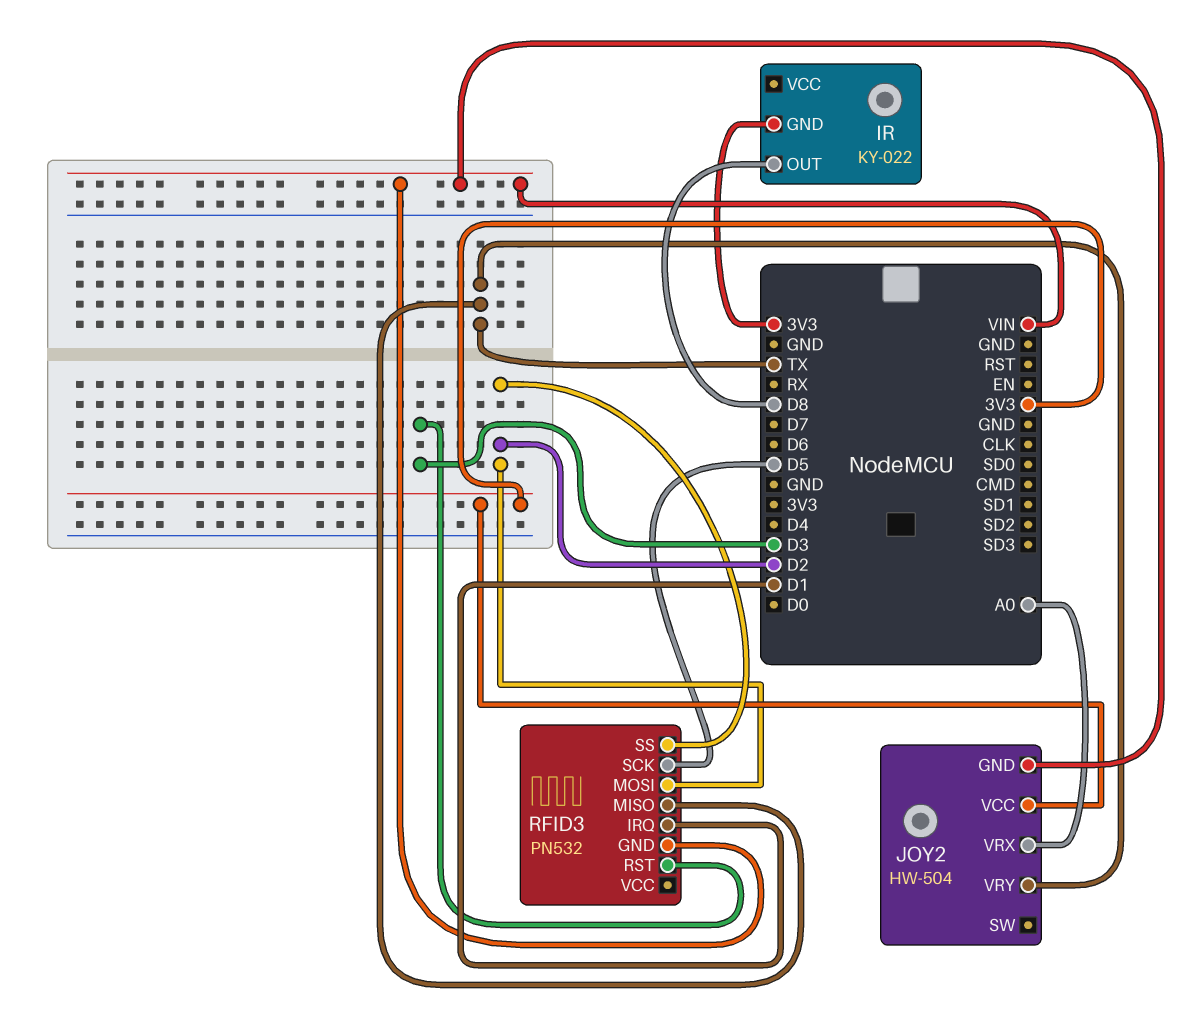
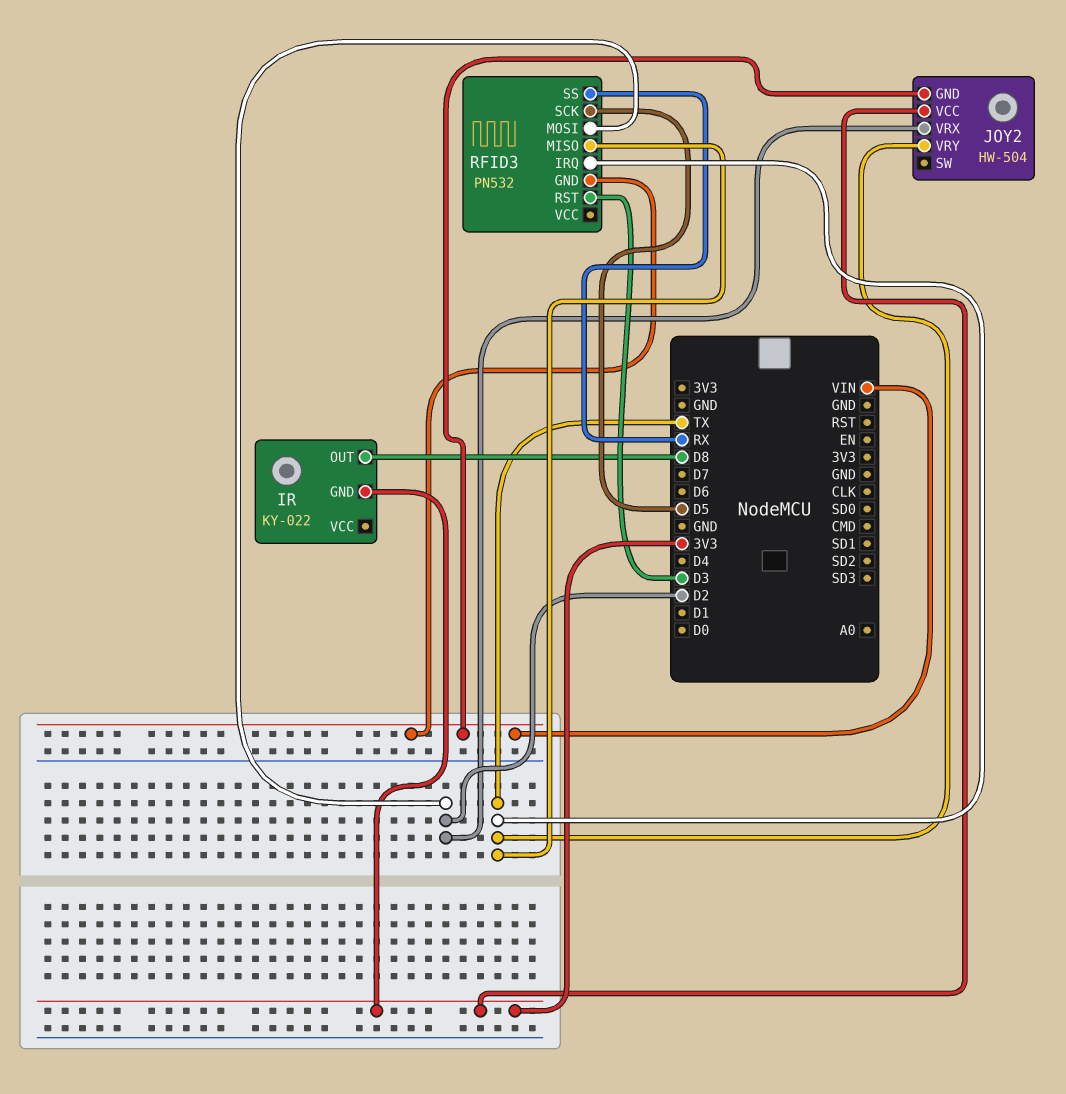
JOY2 pin VRX: A0 -> D2
RFID3 pin IRQ: D1 -> TX
RFID3 pin SS: D2 -> RX

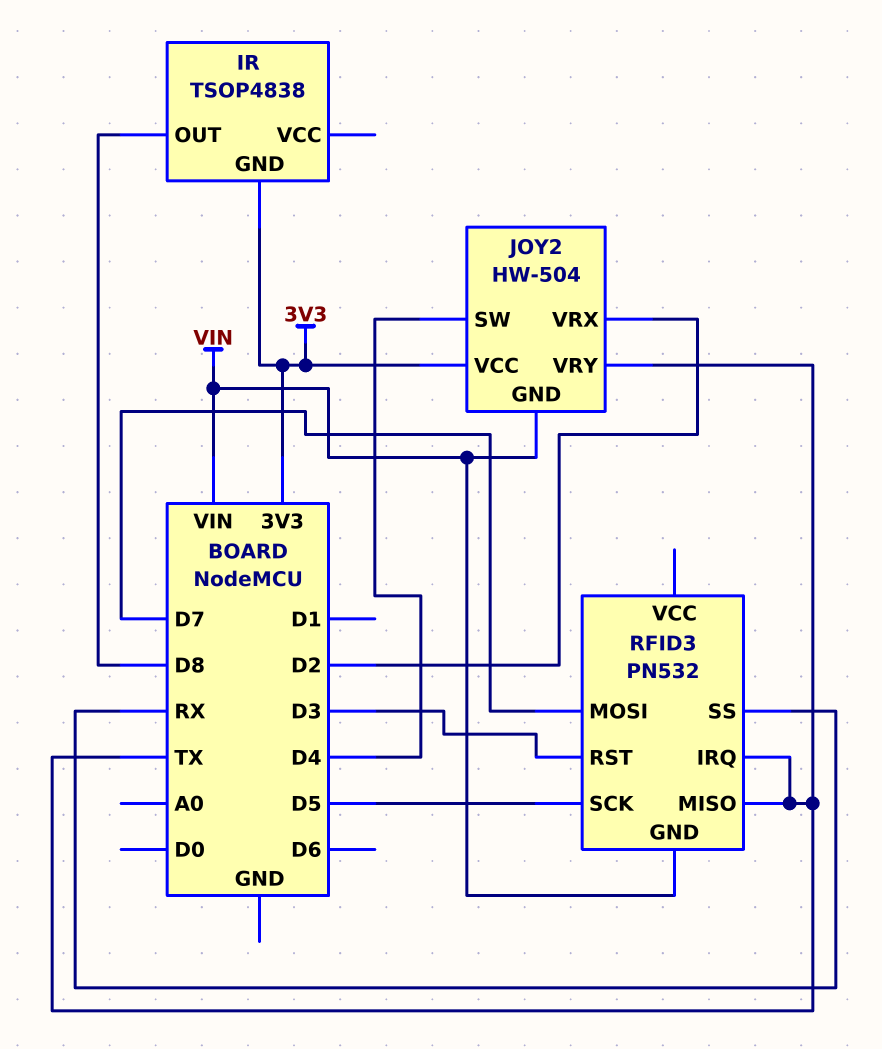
IR: KY-022 -> TSOP4838
JOY2 pin SW: none -> D4
RFID3 pin MOSI: D2 -> D7

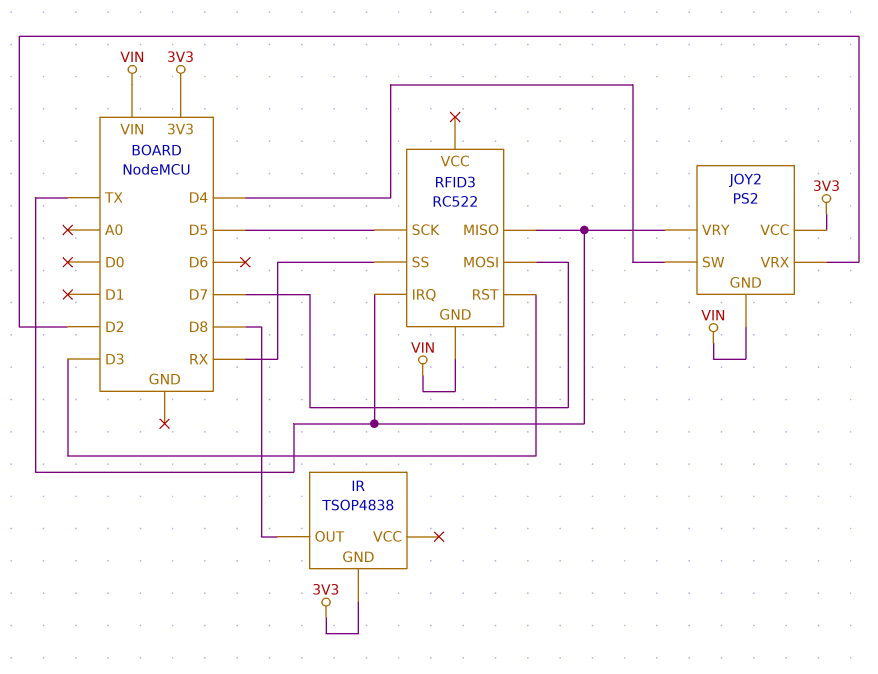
JOY2: HW-504 -> PS2
RFID3: PN532 -> RC522

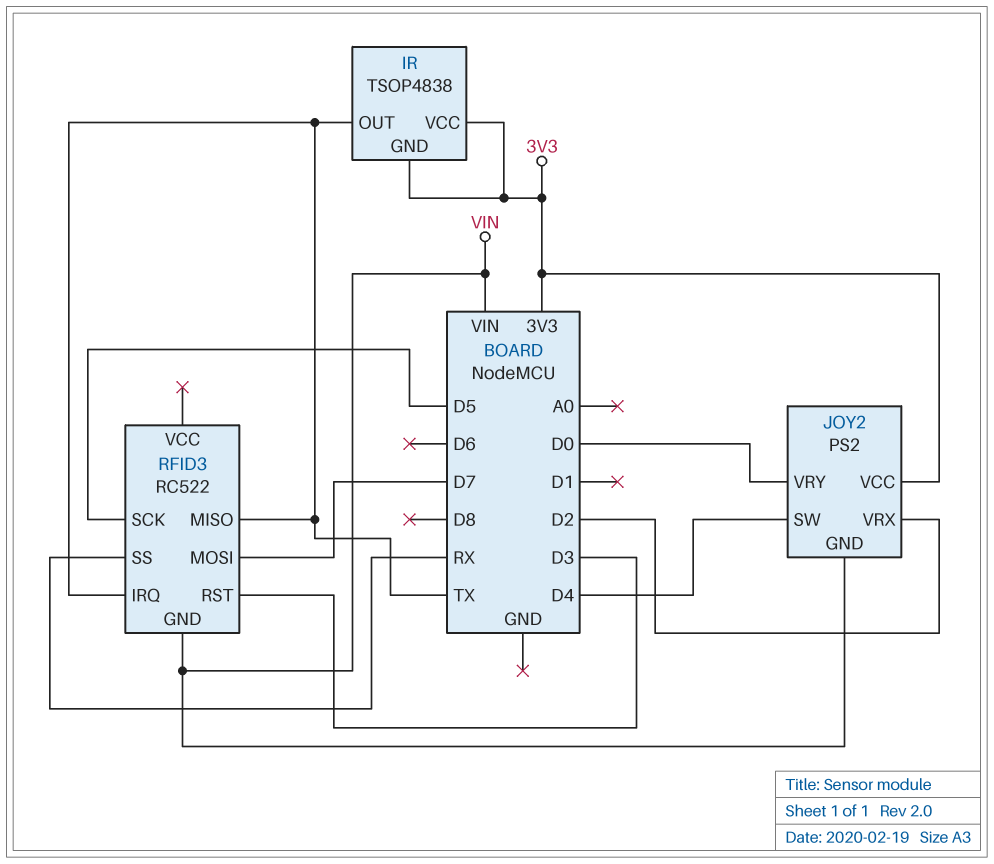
IR pin OUT: D8 -> TX
IR pin VCC: none -> 3V3
JOY2 pin VRY: TX -> D0

